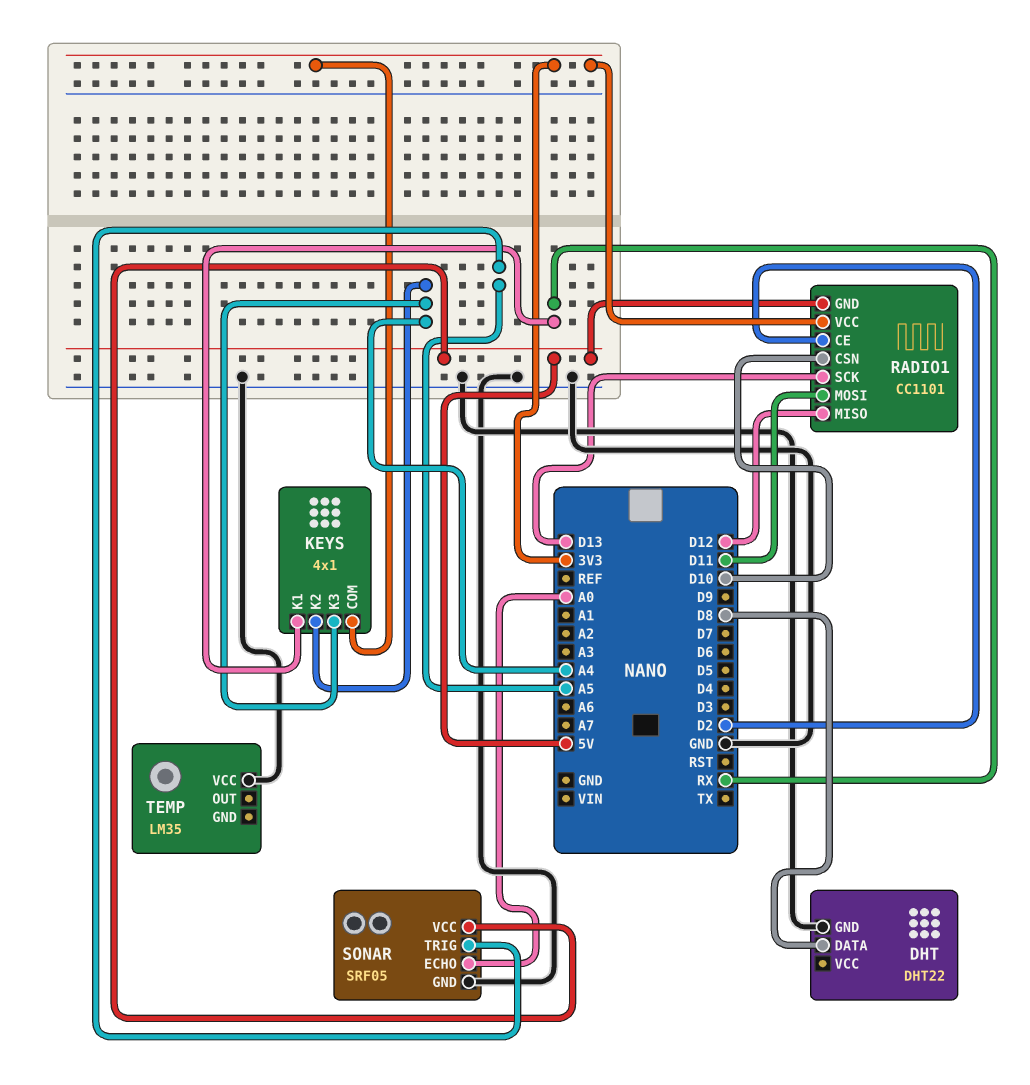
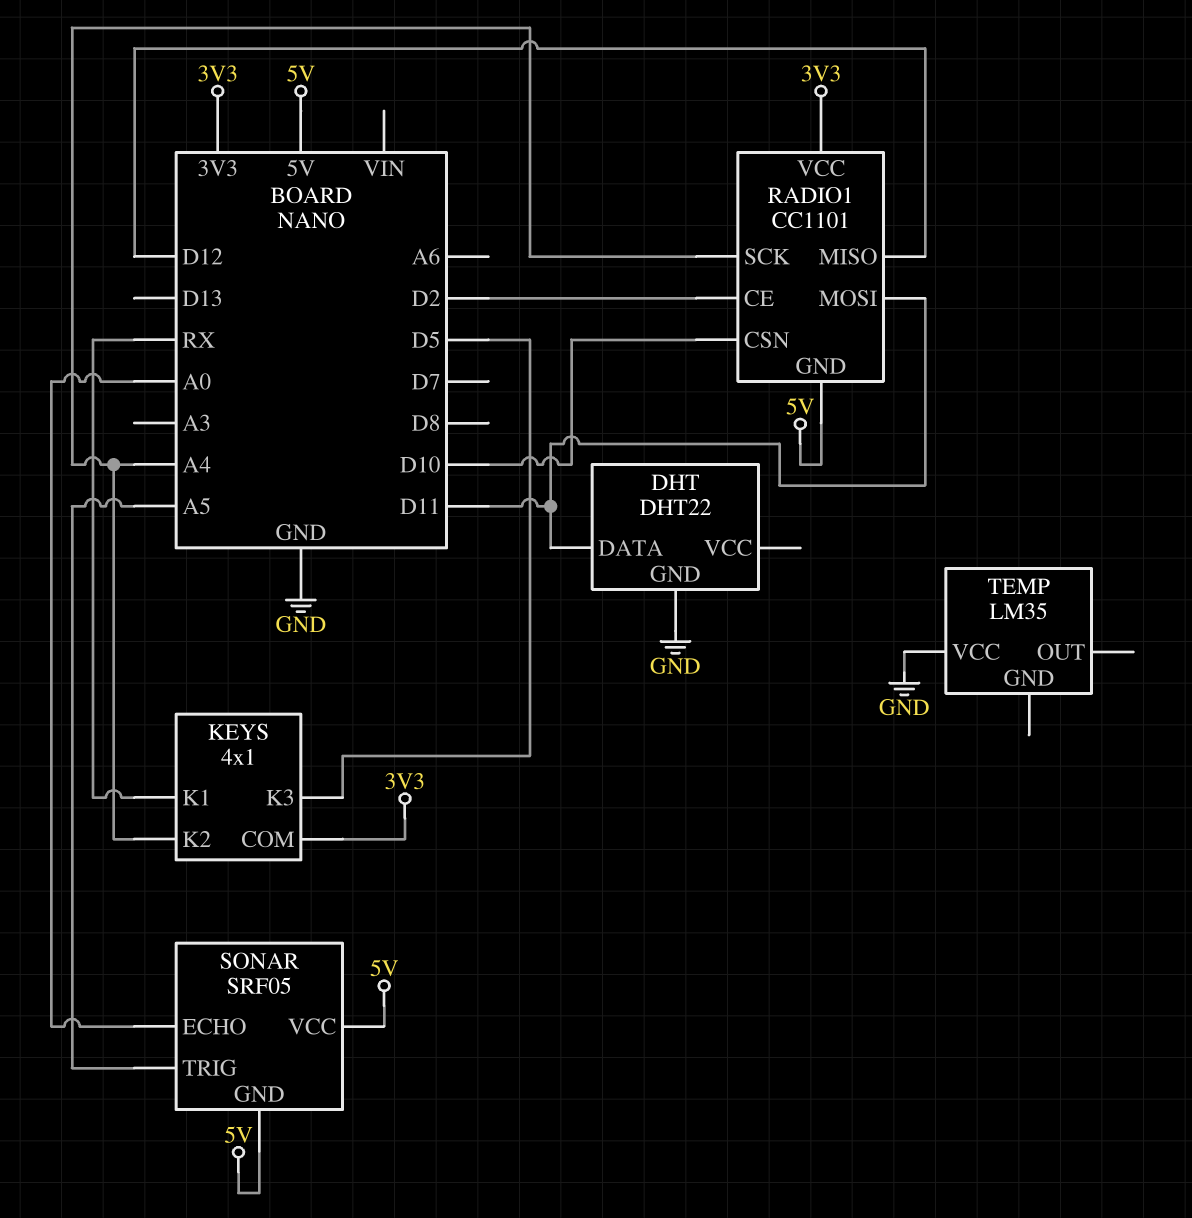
DHT pin DATA: D8 -> D11
KEYS pin K3: A4 -> D5
RADIO1 pin SCK: D13 -> A4
SONAR pin GND: GND -> 5V

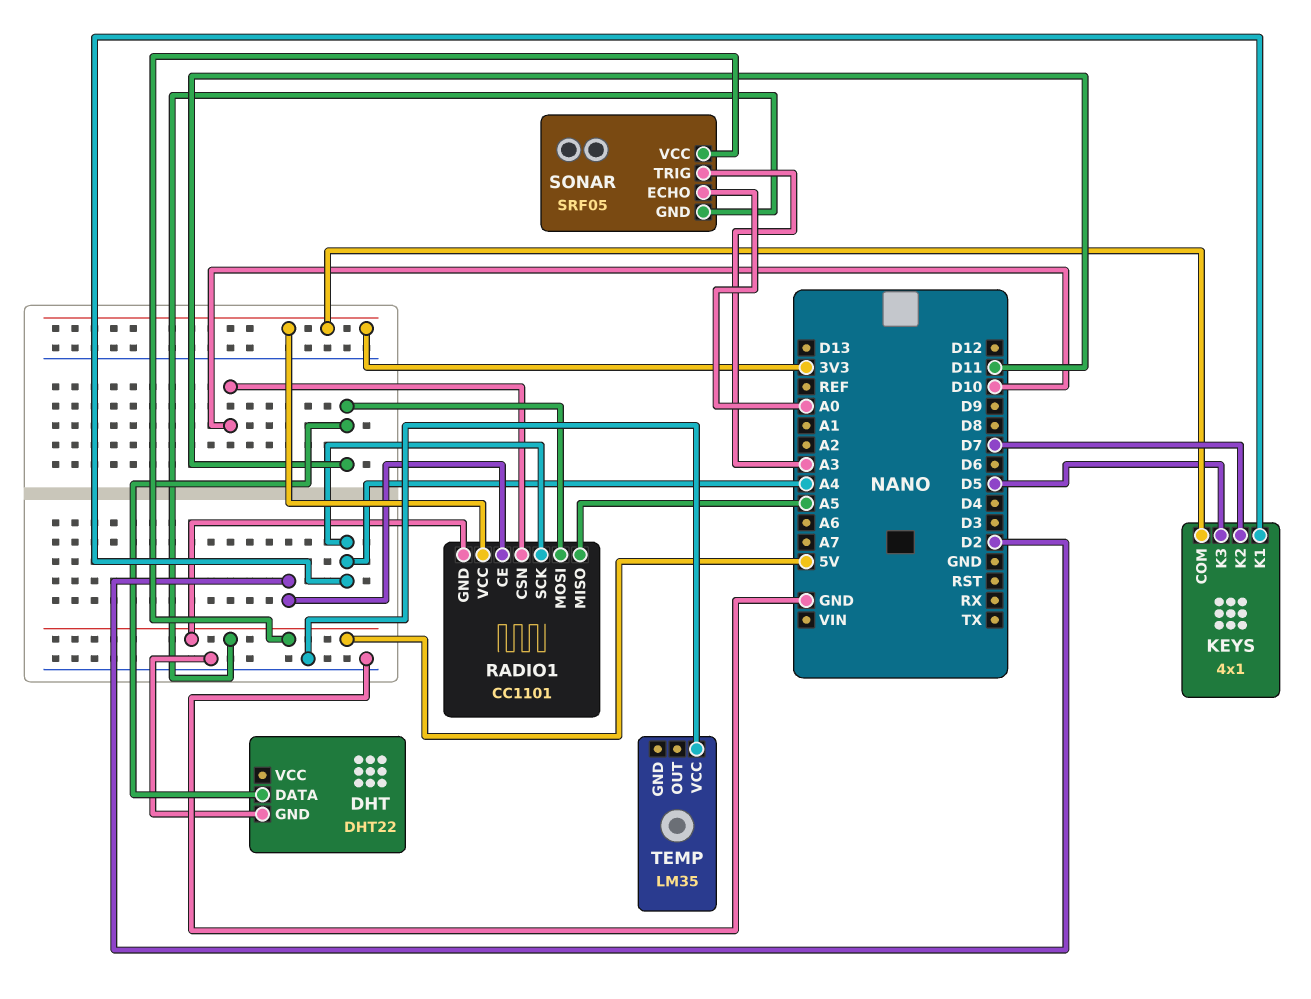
KEYS pin K1: RX -> A4
KEYS pin K2: A4 -> D7
RADIO1 pin MISO: D12 -> A5
SONAR pin TRIG: A5 -> A3

